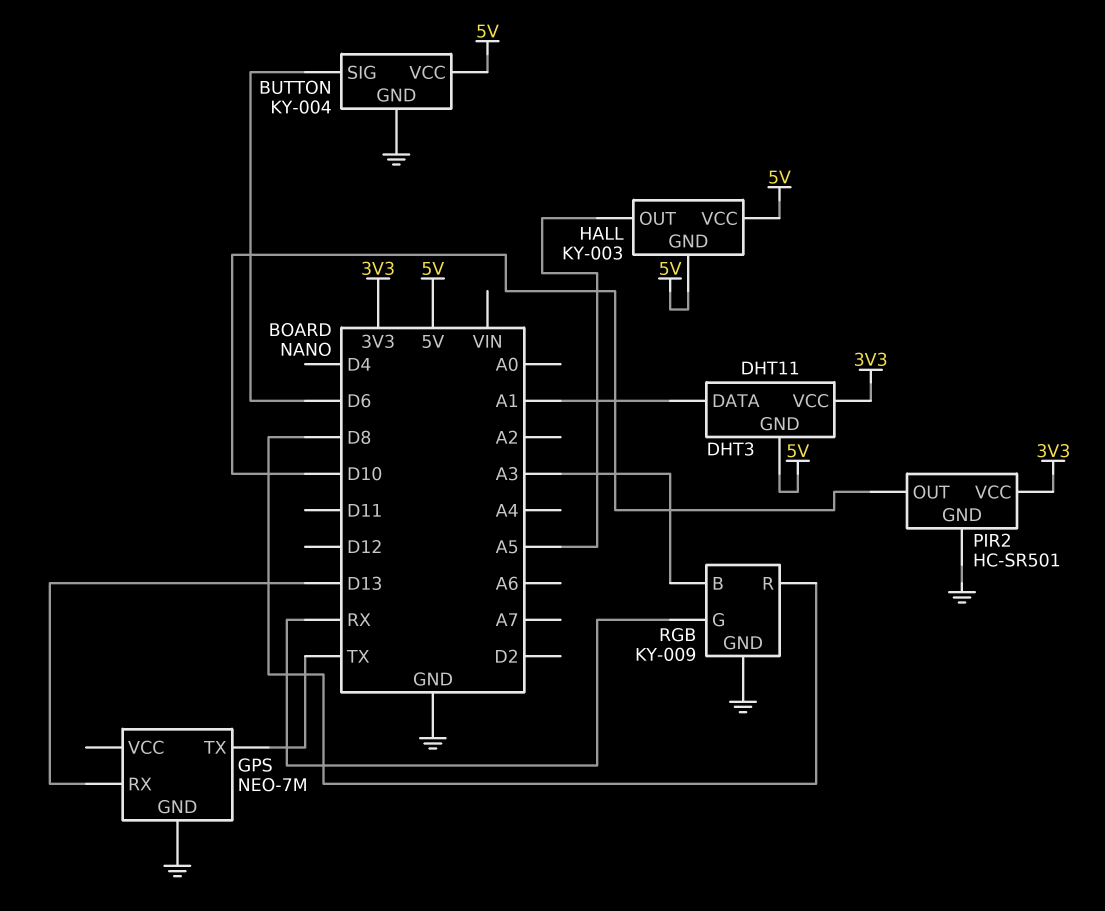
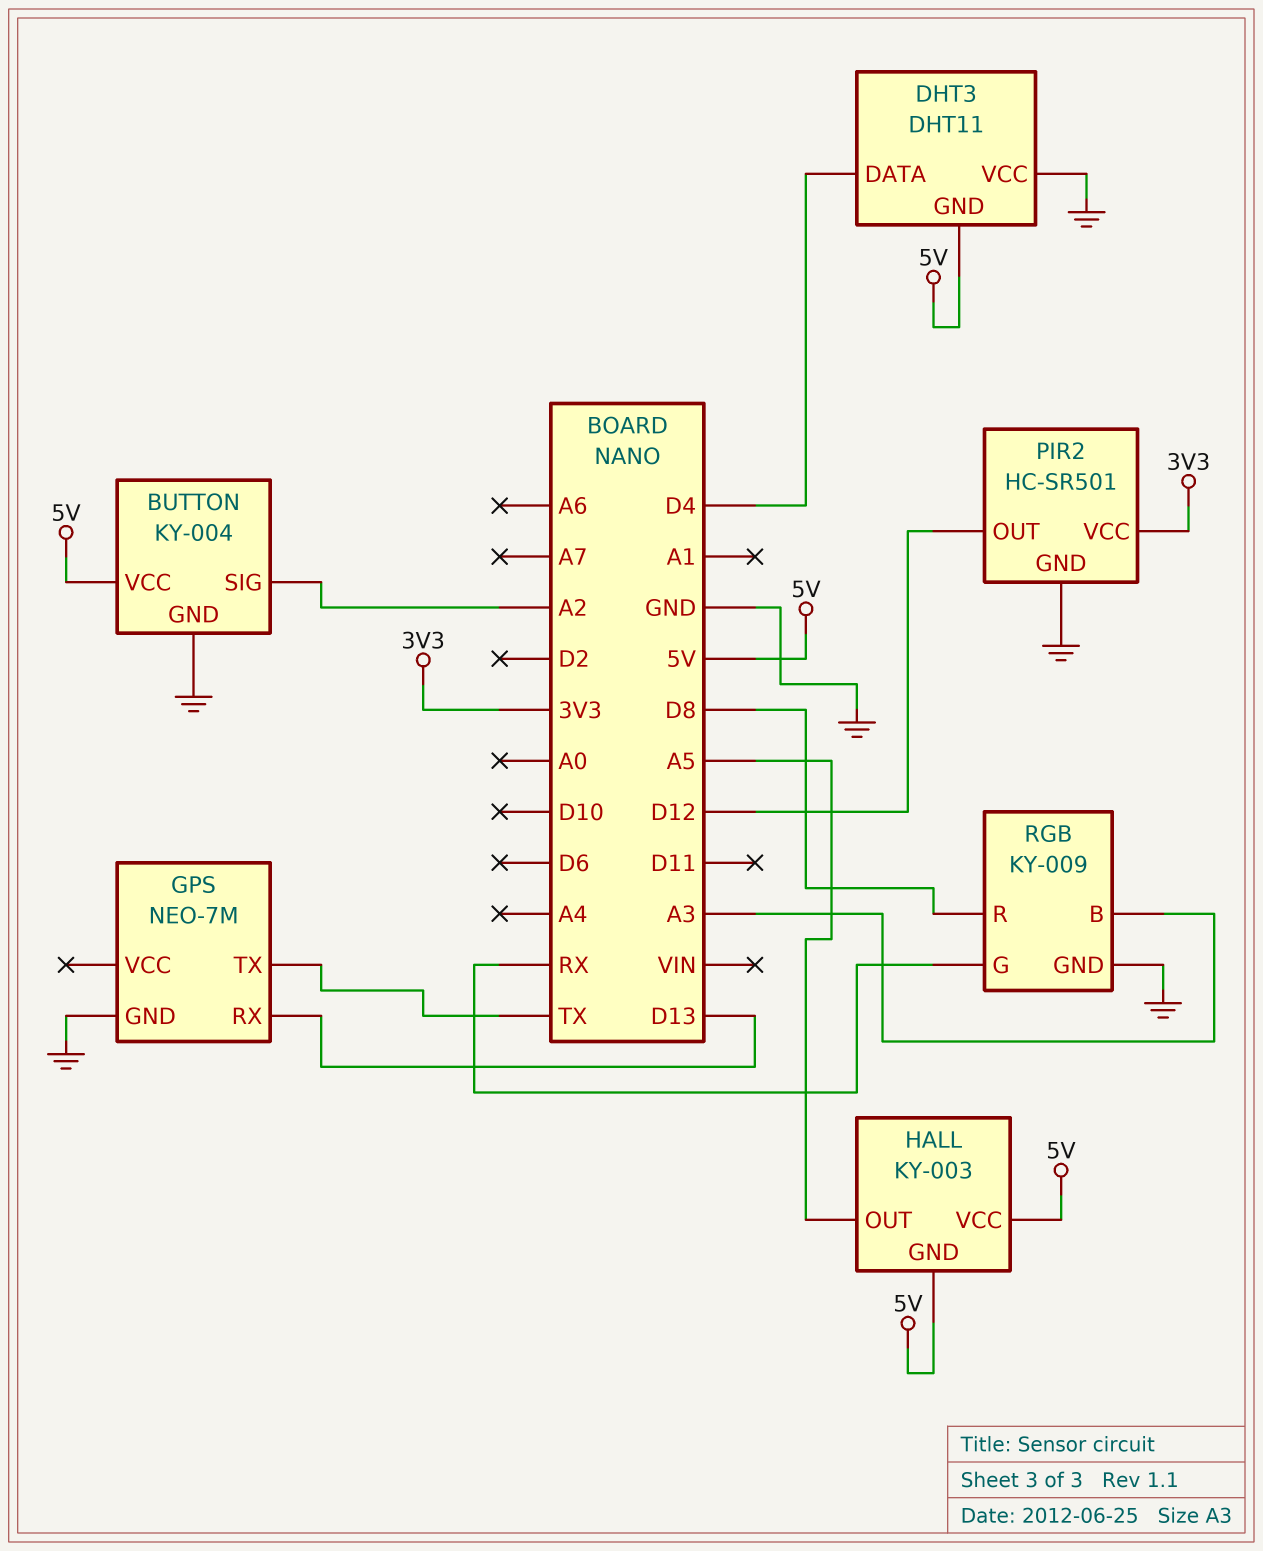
BUTTON pin SIG: D6 -> A2
DHT3 pin DATA: A1 -> D4
DHT3 pin VCC: 3V3 -> GND
PIR2 pin OUT: D10 -> D12

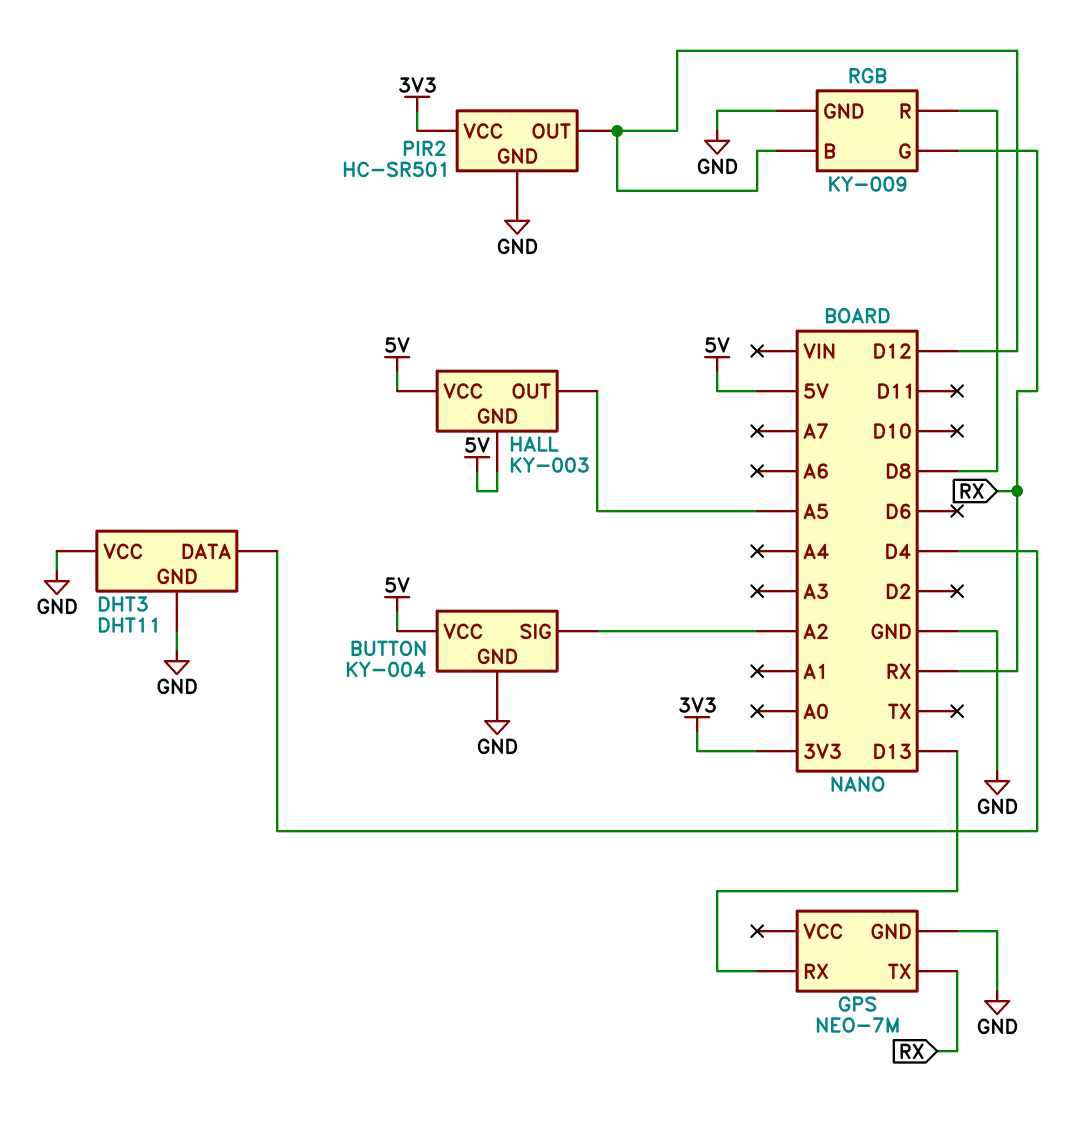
DHT3 pin GND: 5V -> GND
GPS pin TX: TX -> RX
RGB pin B: A3 -> D12

